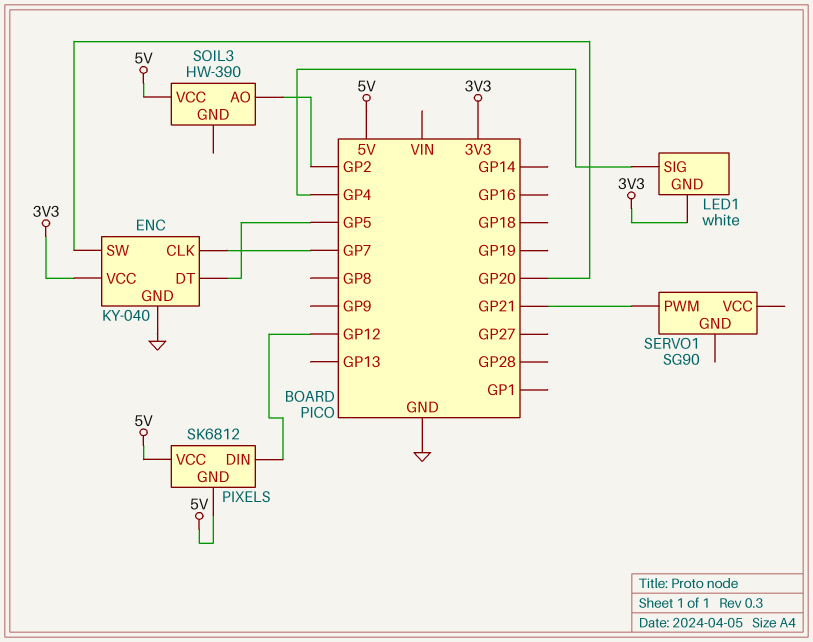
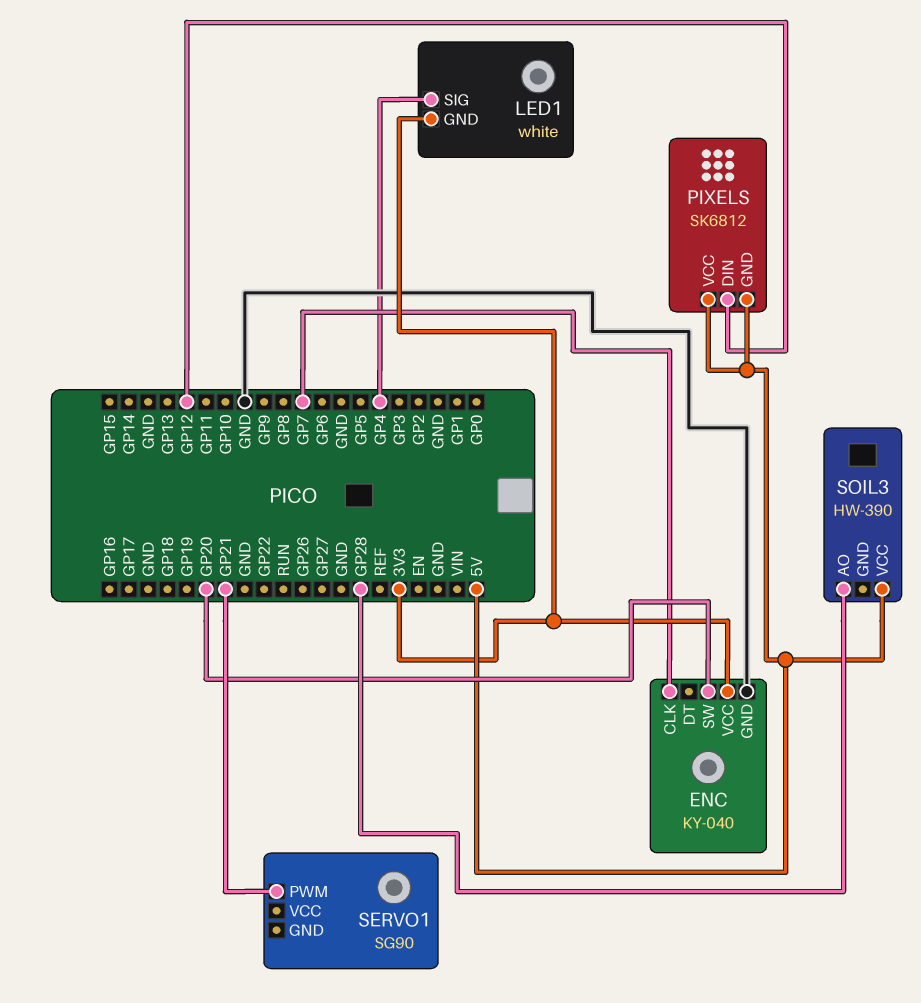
ENC pin DT: GP5 -> none
SOIL3 pin AO: GP2 -> GP28

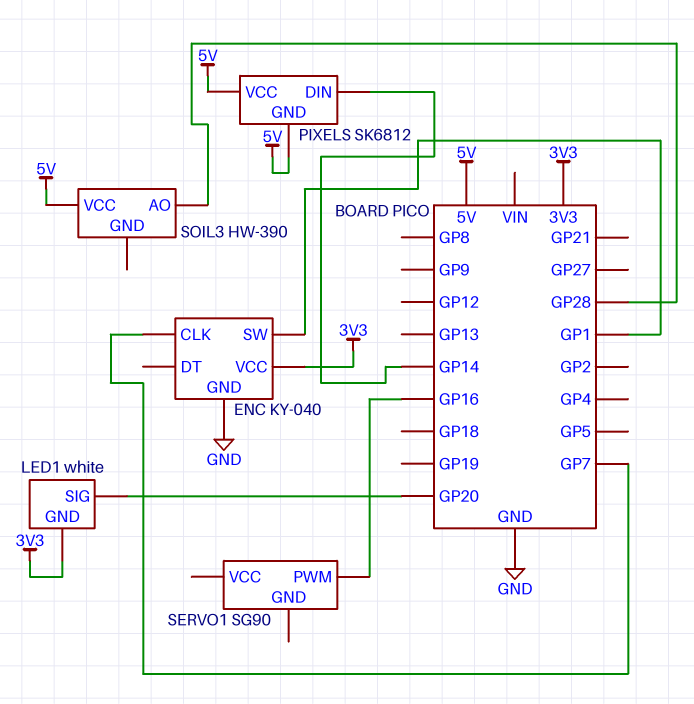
ENC pin SW: GP20 -> GP1
LED1 pin SIG: GP4 -> GP20
PIXELS pin DIN: GP12 -> GP14
SERVO1 pin PWM: GP21 -> GP16

